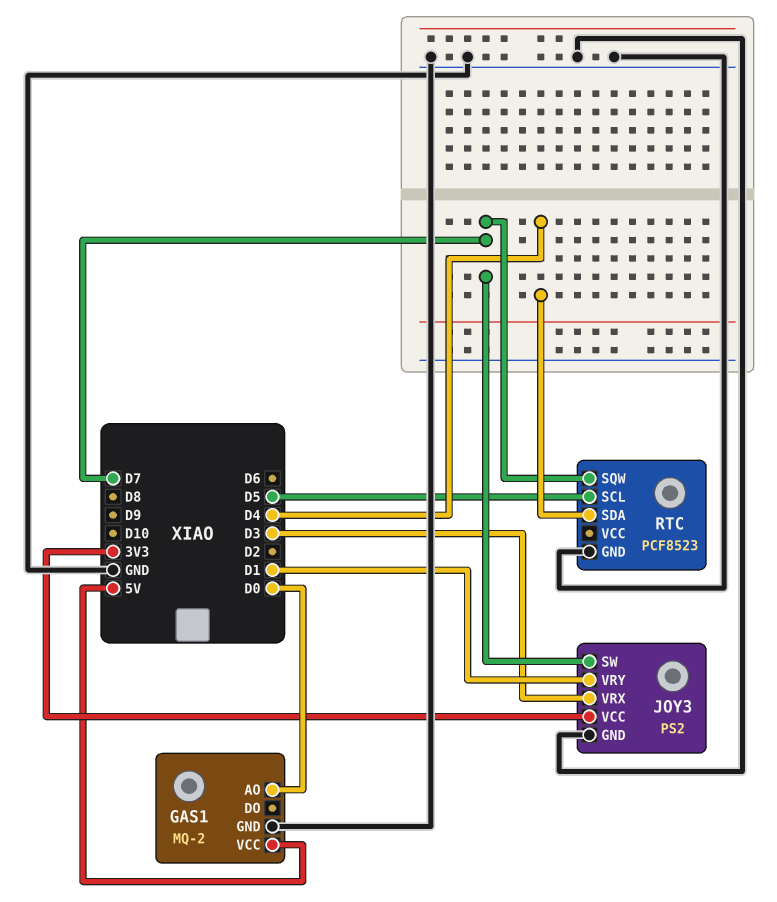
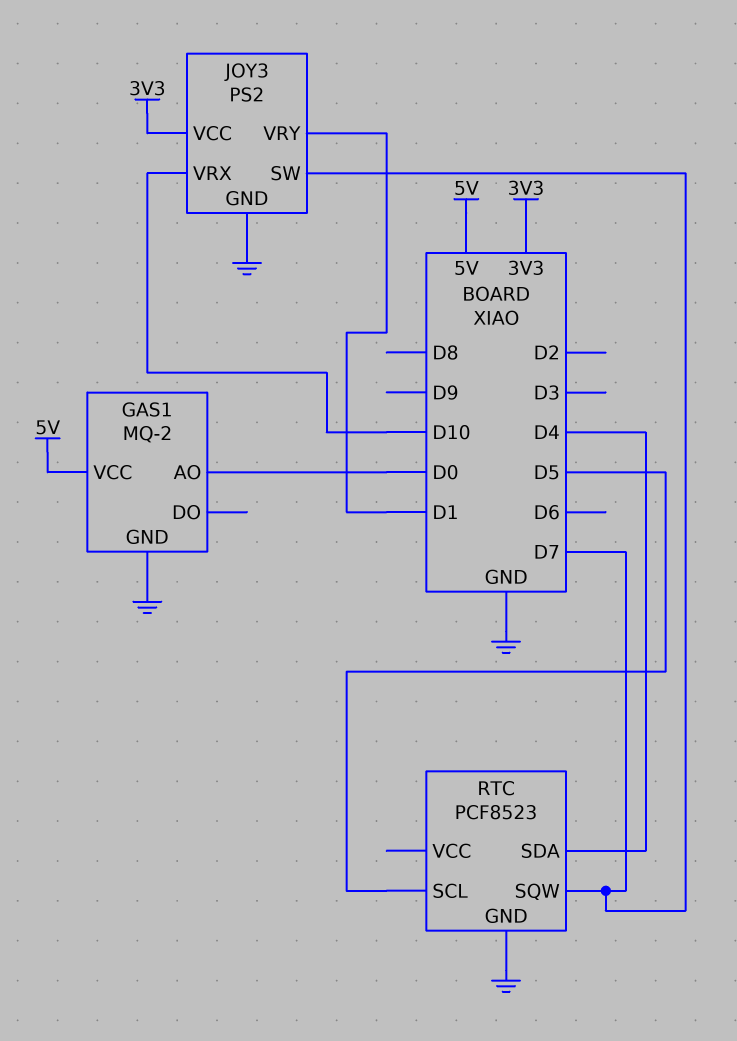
JOY3 pin VRX: D3 -> D10

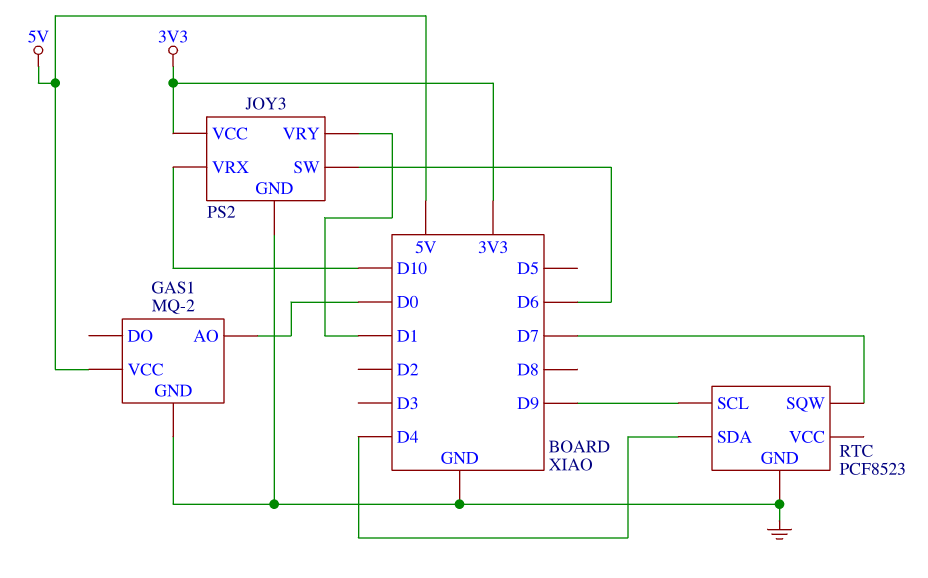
JOY3 pin SW: D7 -> D6
RTC pin SCL: D5 -> D9

